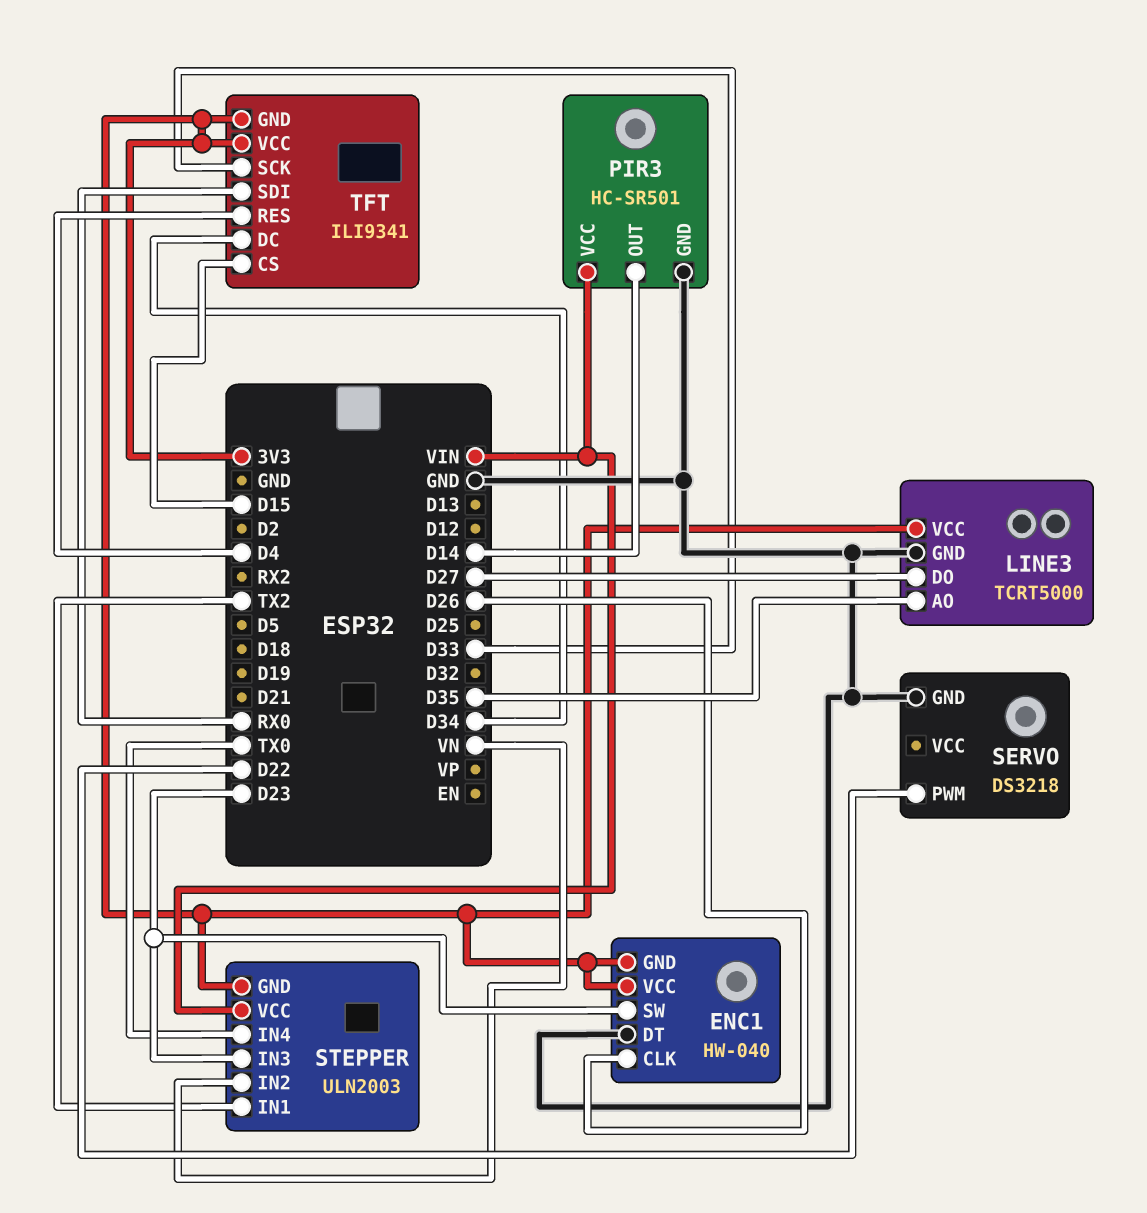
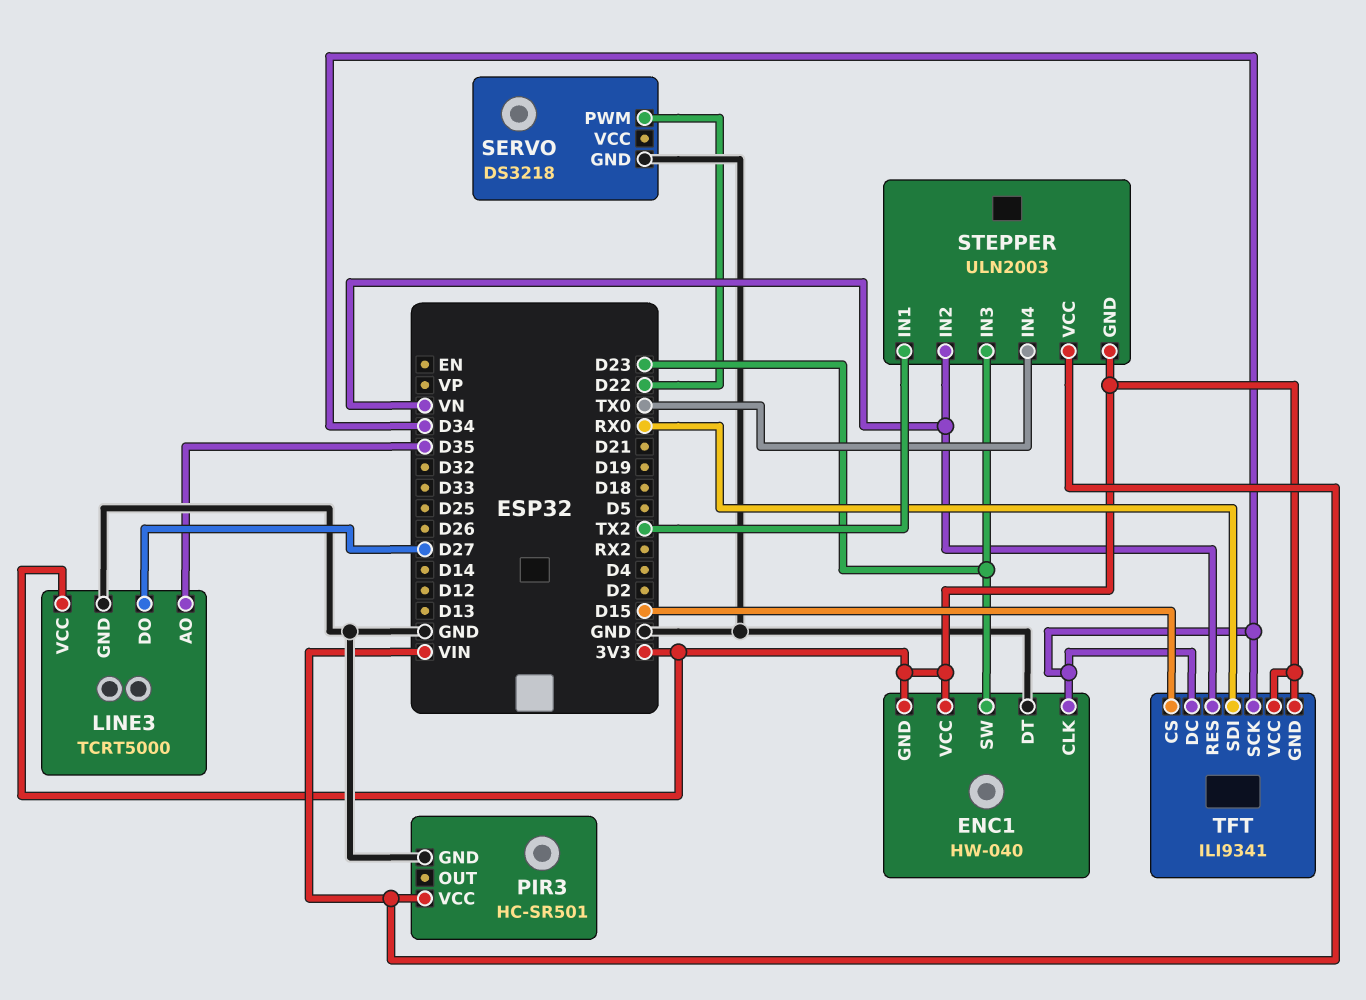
ENC1 pin CLK: D26 -> D34
PIR3 pin OUT: D14 -> none
TFT pin RES: D4 -> VN
TFT pin SCK: D33 -> D34

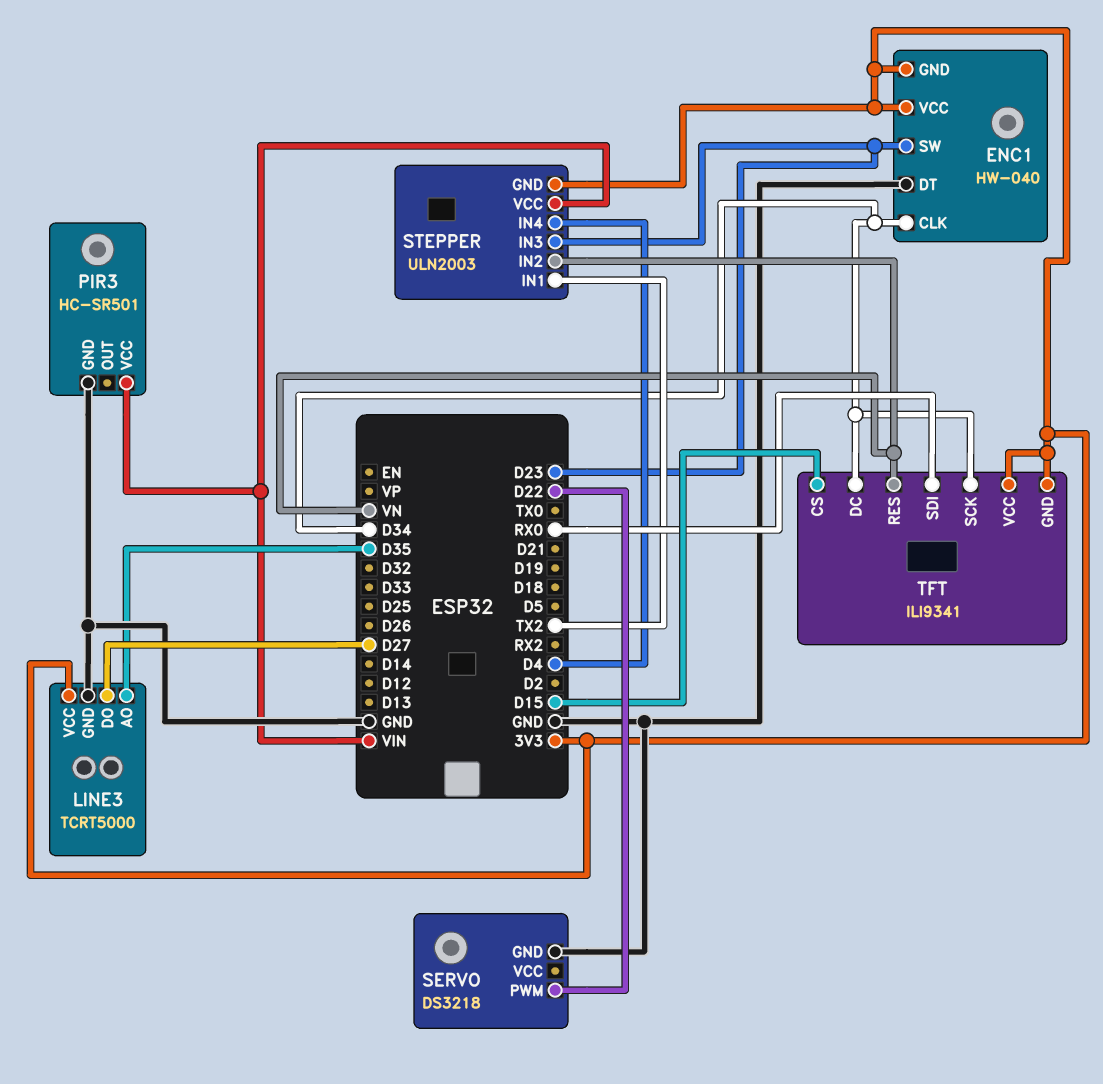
STEPPER pin IN4: TX0 -> D4

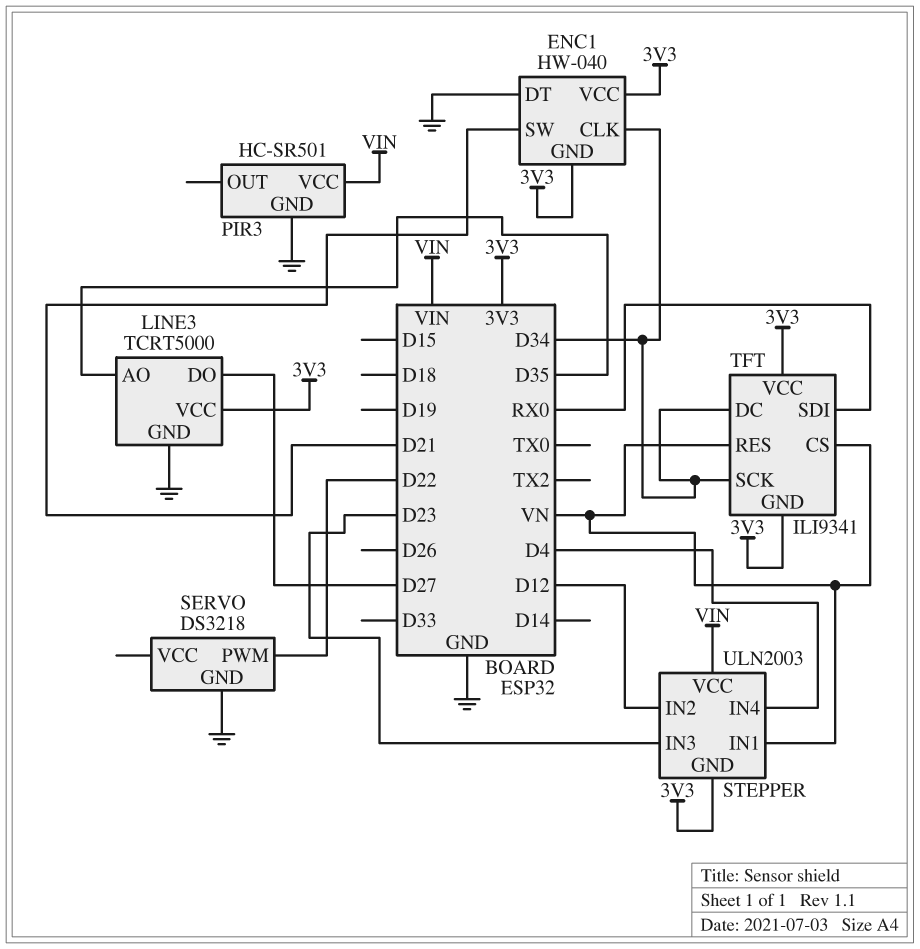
ENC1 pin SW: D23 -> D21
STEPPER pin IN1: TX2 -> VN
STEPPER pin IN2: VN -> D12
TFT pin CS: D15 -> VN

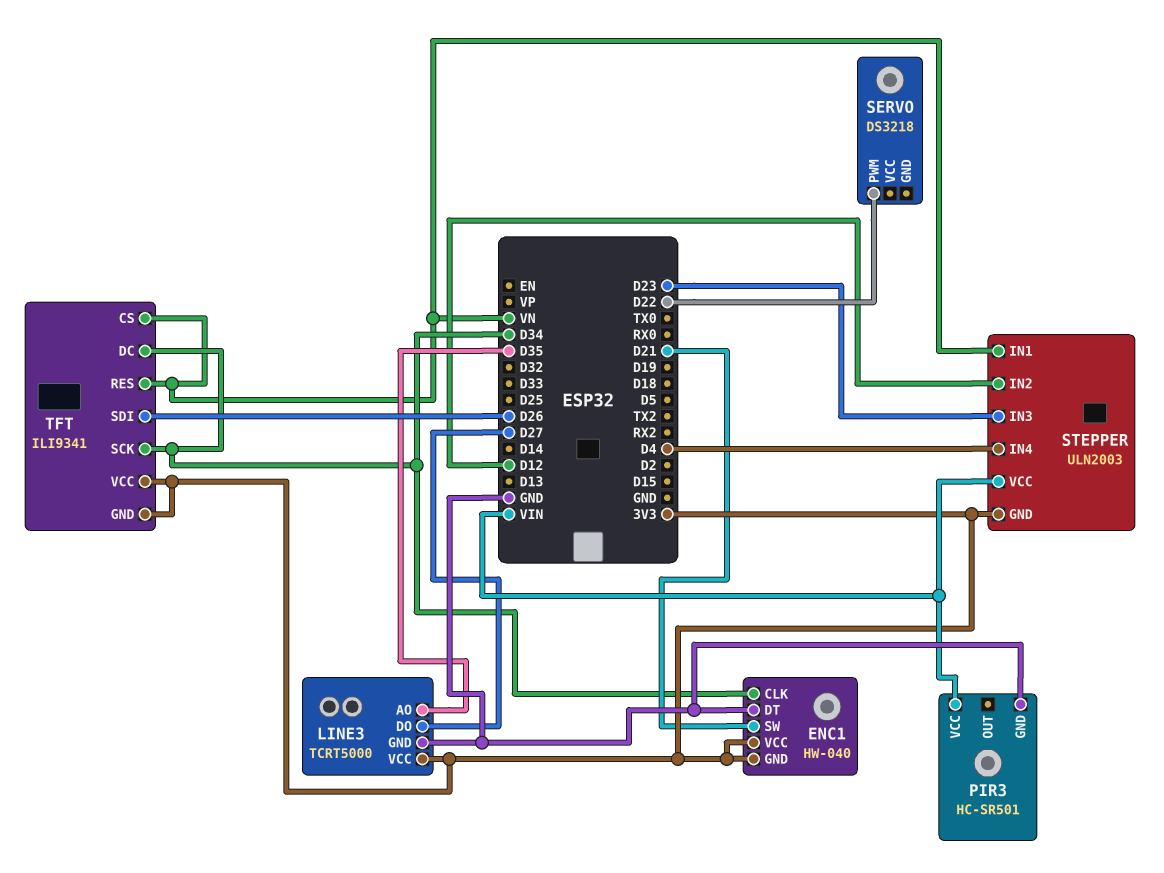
SERVO pin GND: GND -> none
TFT pin SDI: RX0 -> D26

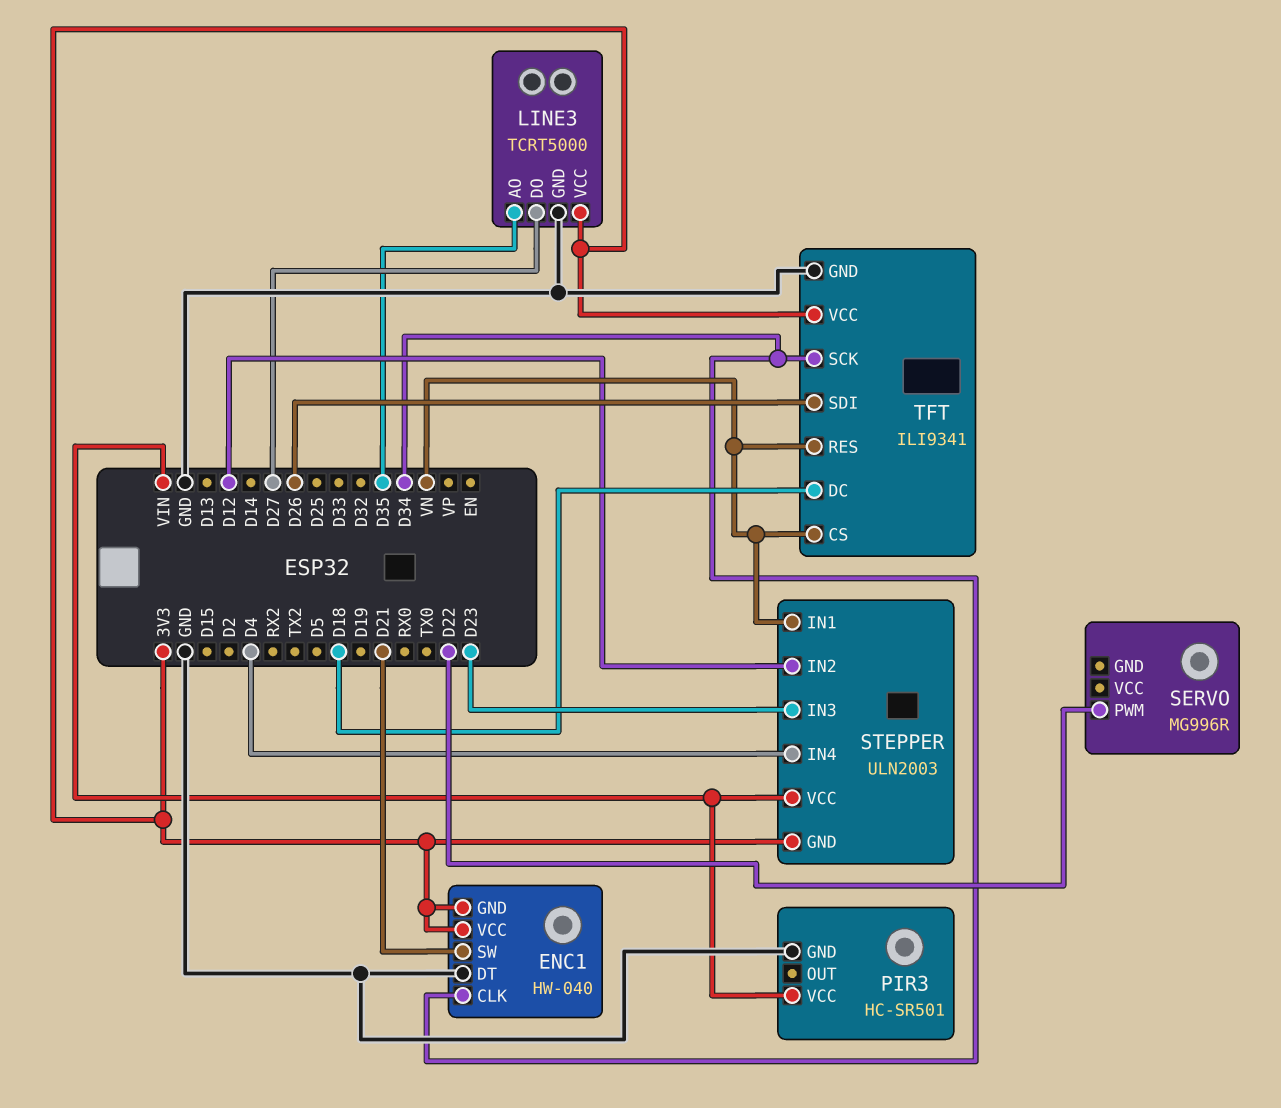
SERVO: DS3218 -> MG996R
TFT pin DC: D34 -> D18
TFT pin GND: 3V3 -> GND

